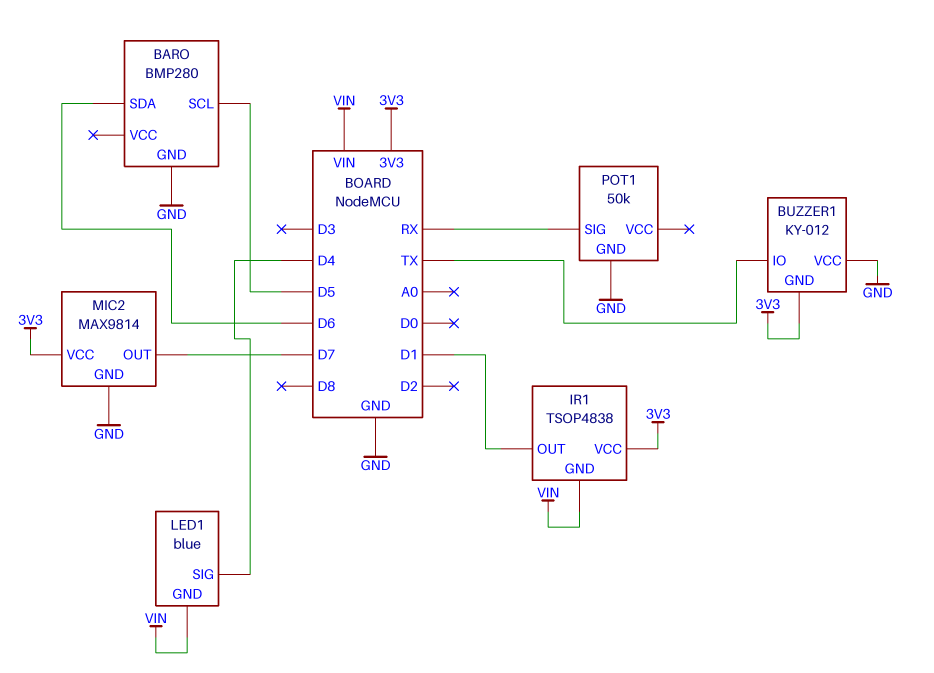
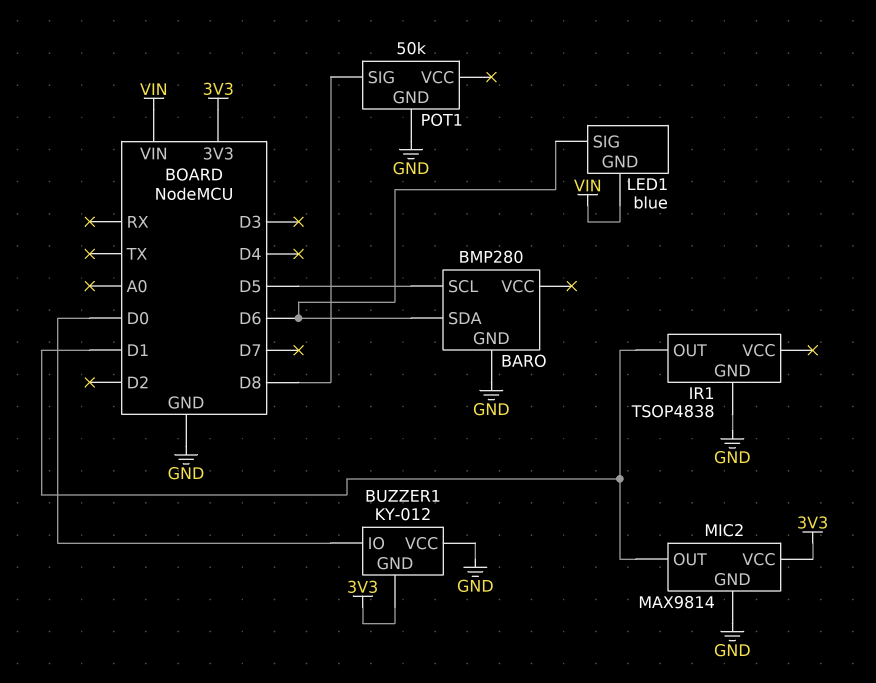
BUZZER1 pin IO: TX -> D0
IR1 pin GND: VIN -> GND
IR1 pin VCC: 3V3 -> none
LED1 pin SIG: D4 -> D6
MIC2 pin OUT: D7 -> D1
POT1 pin SIG: RX -> D8

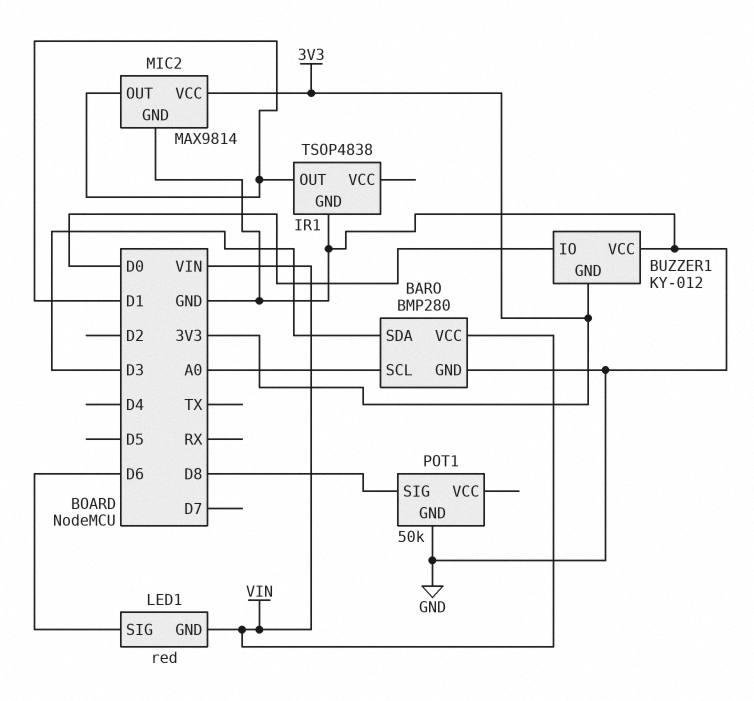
BARO pin SCL: D5 -> A0
BARO pin SDA: D6 -> D3
BARO pin VCC: none -> VIN
LED1: blue -> red

